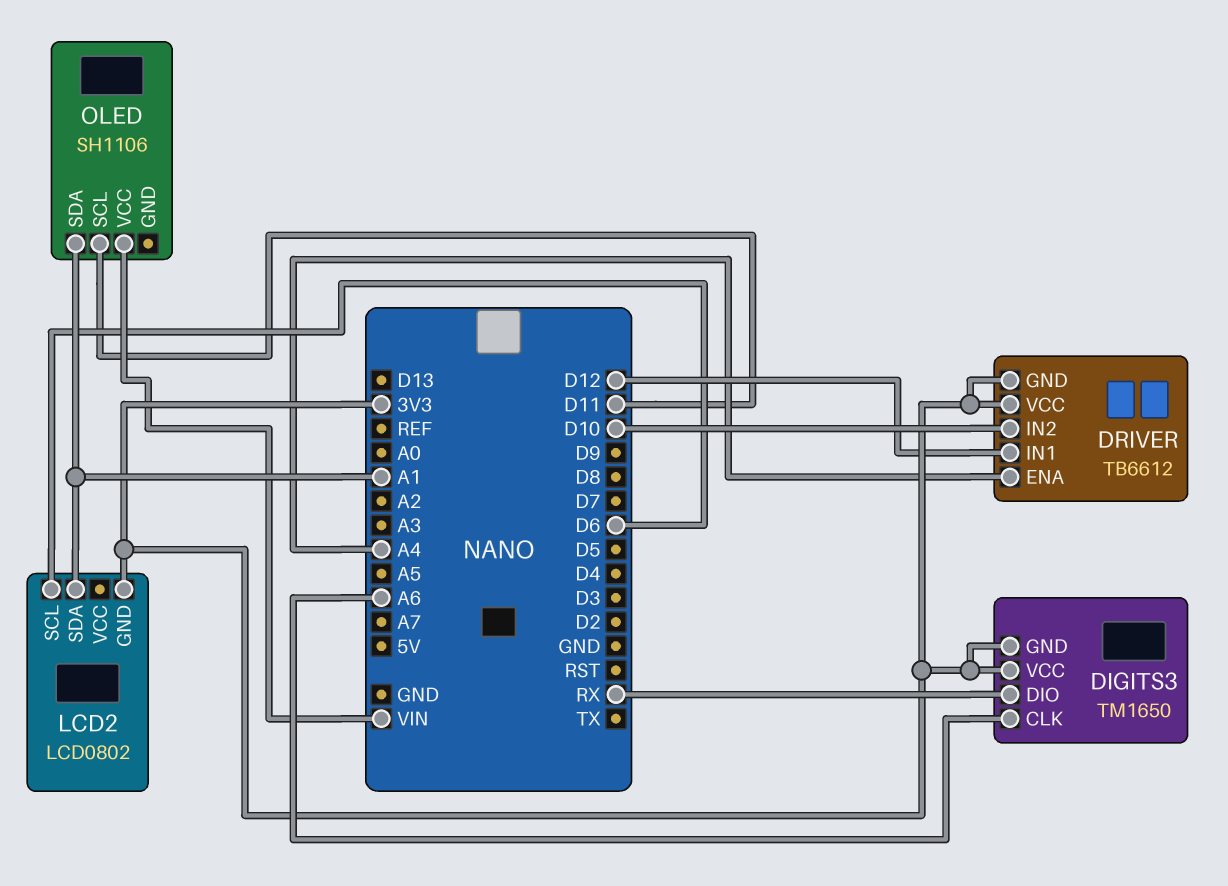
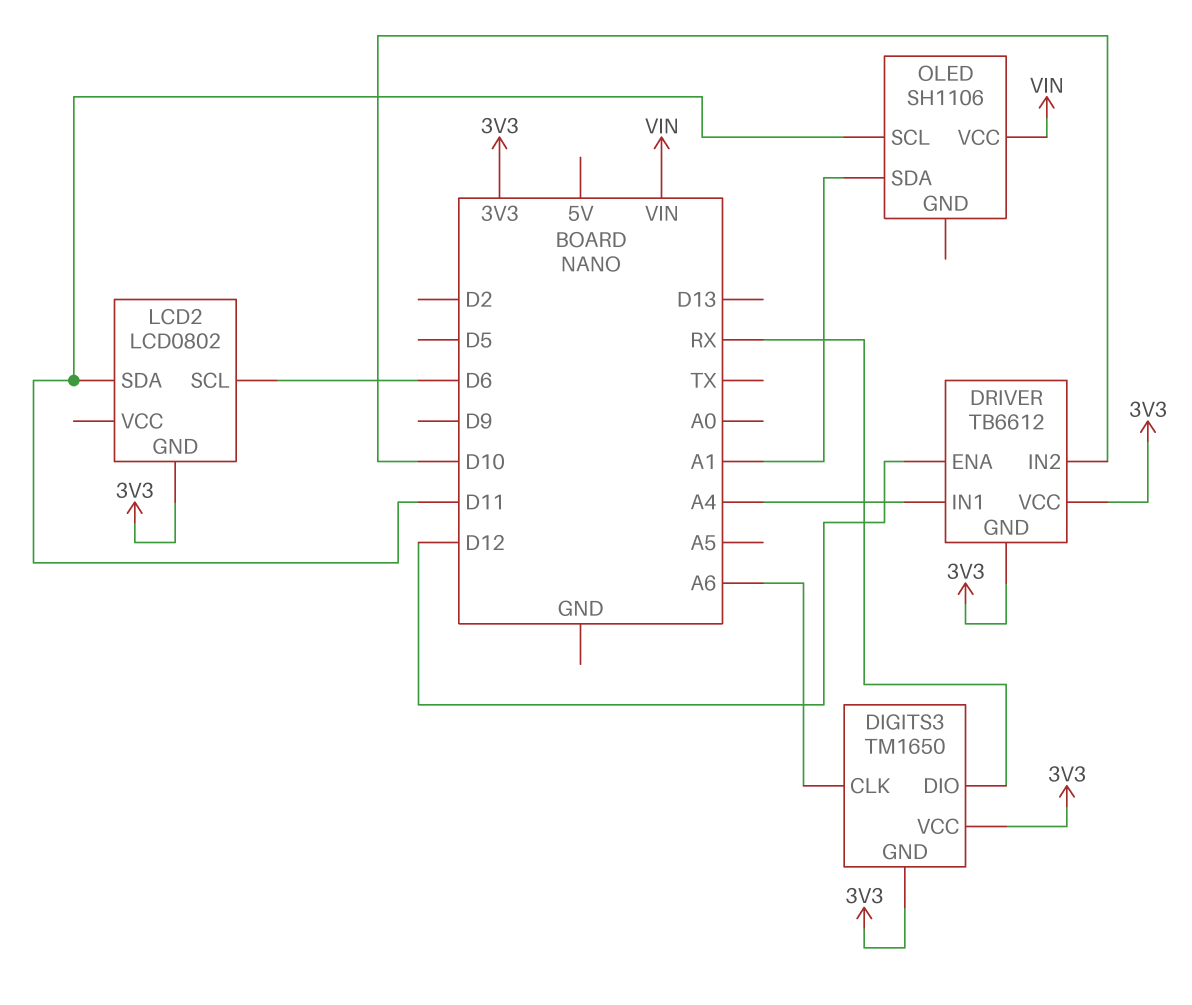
DRIVER pin ENA: A4 -> D12
DRIVER pin IN1: D12 -> A4
LCD2 pin SDA: A1 -> D11

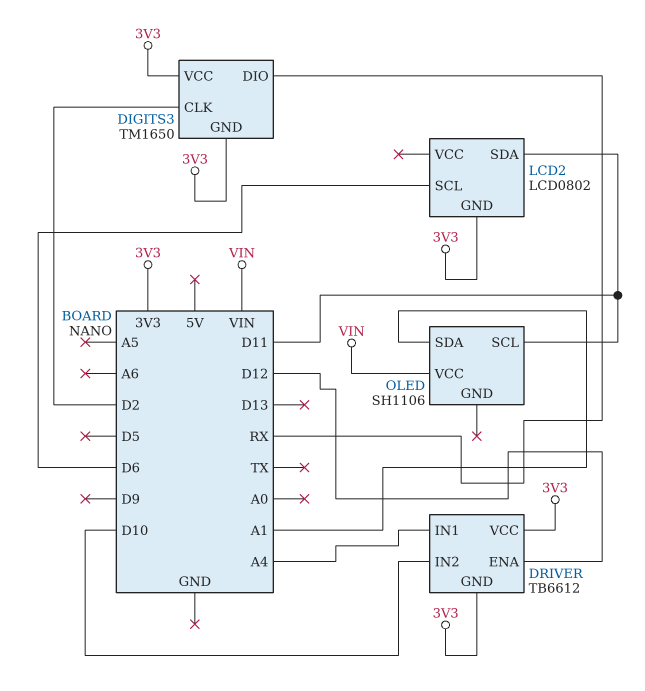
DIGITS3 pin CLK: A6 -> D2

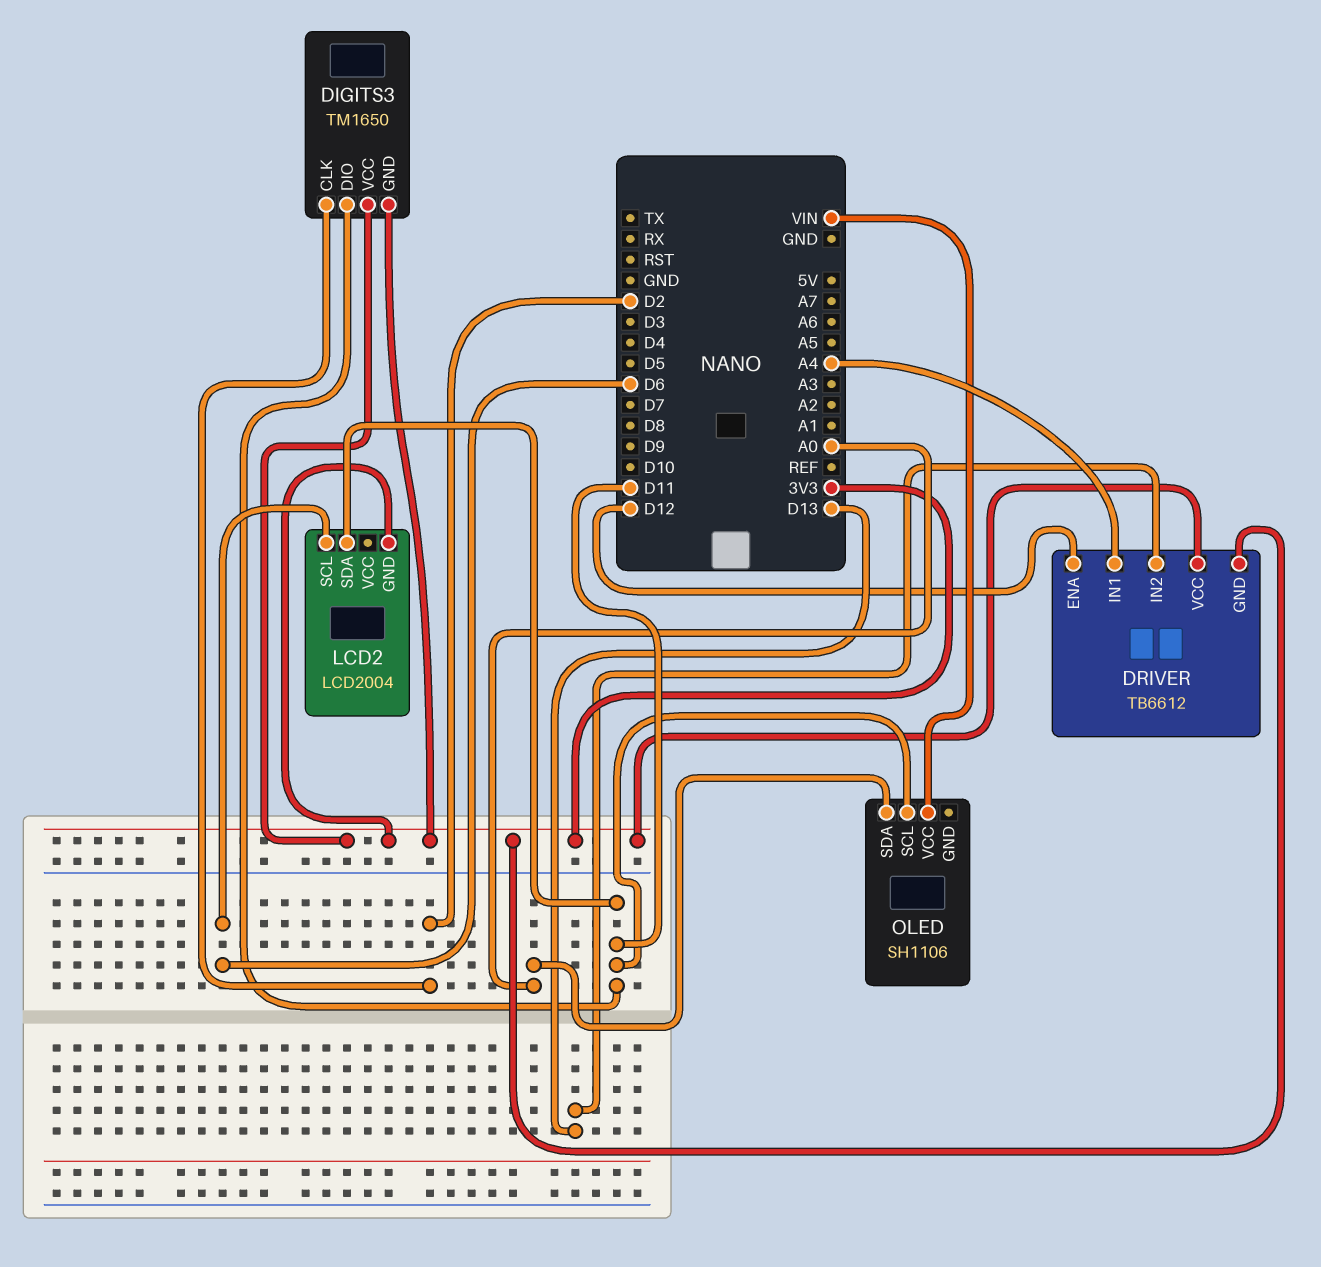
DIGITS3 pin DIO: RX -> D11
DRIVER pin IN2: D10 -> D13
LCD2: LCD0802 -> LCD2004
OLED pin SDA: A1 -> A0

